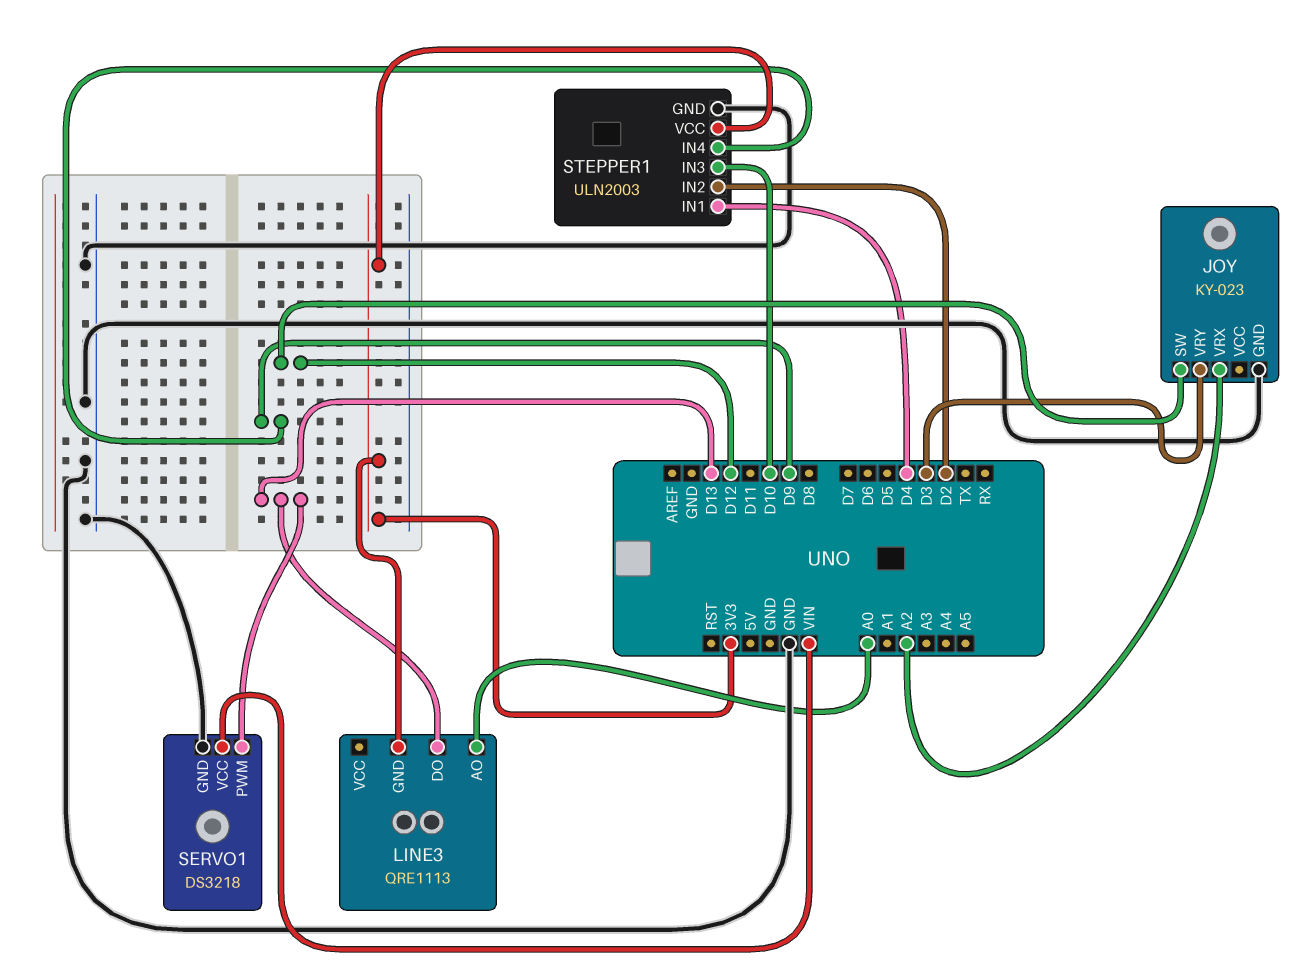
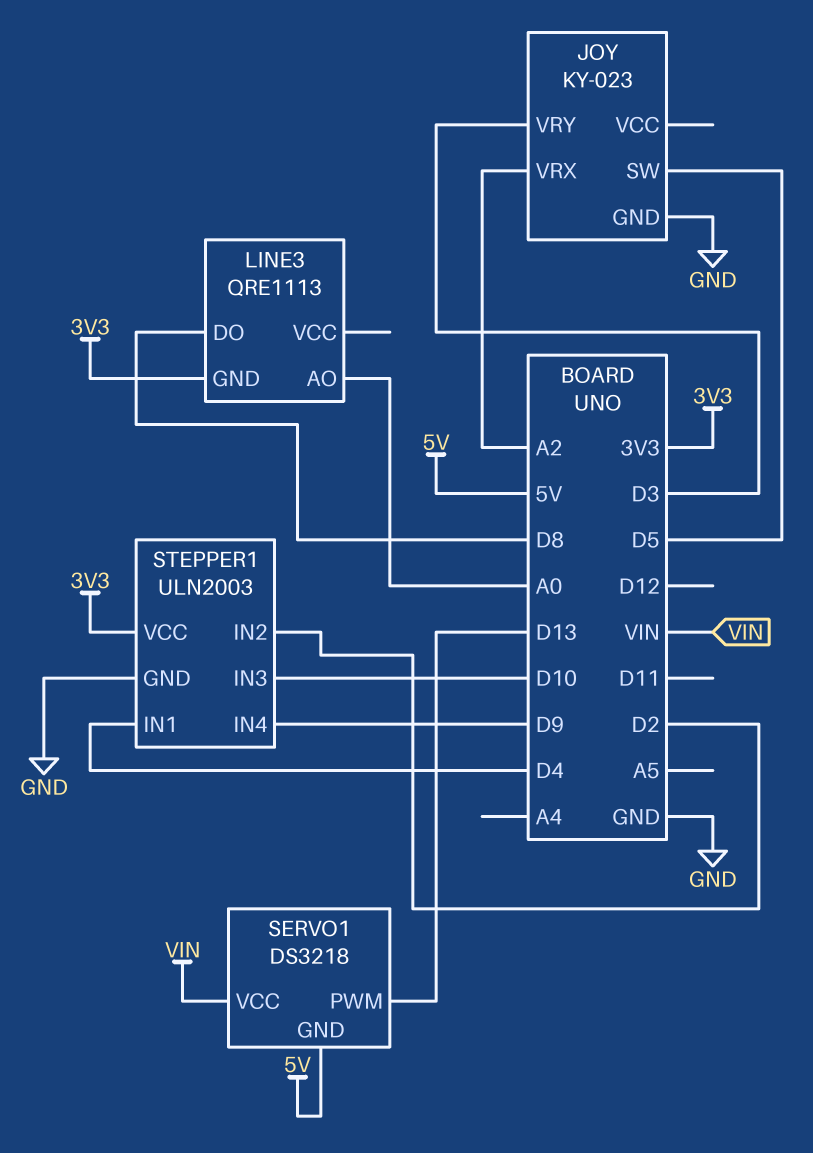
JOY pin SW: D12 -> D5
LINE3 pin DO: D13 -> D8
SERVO1 pin GND: GND -> 5V

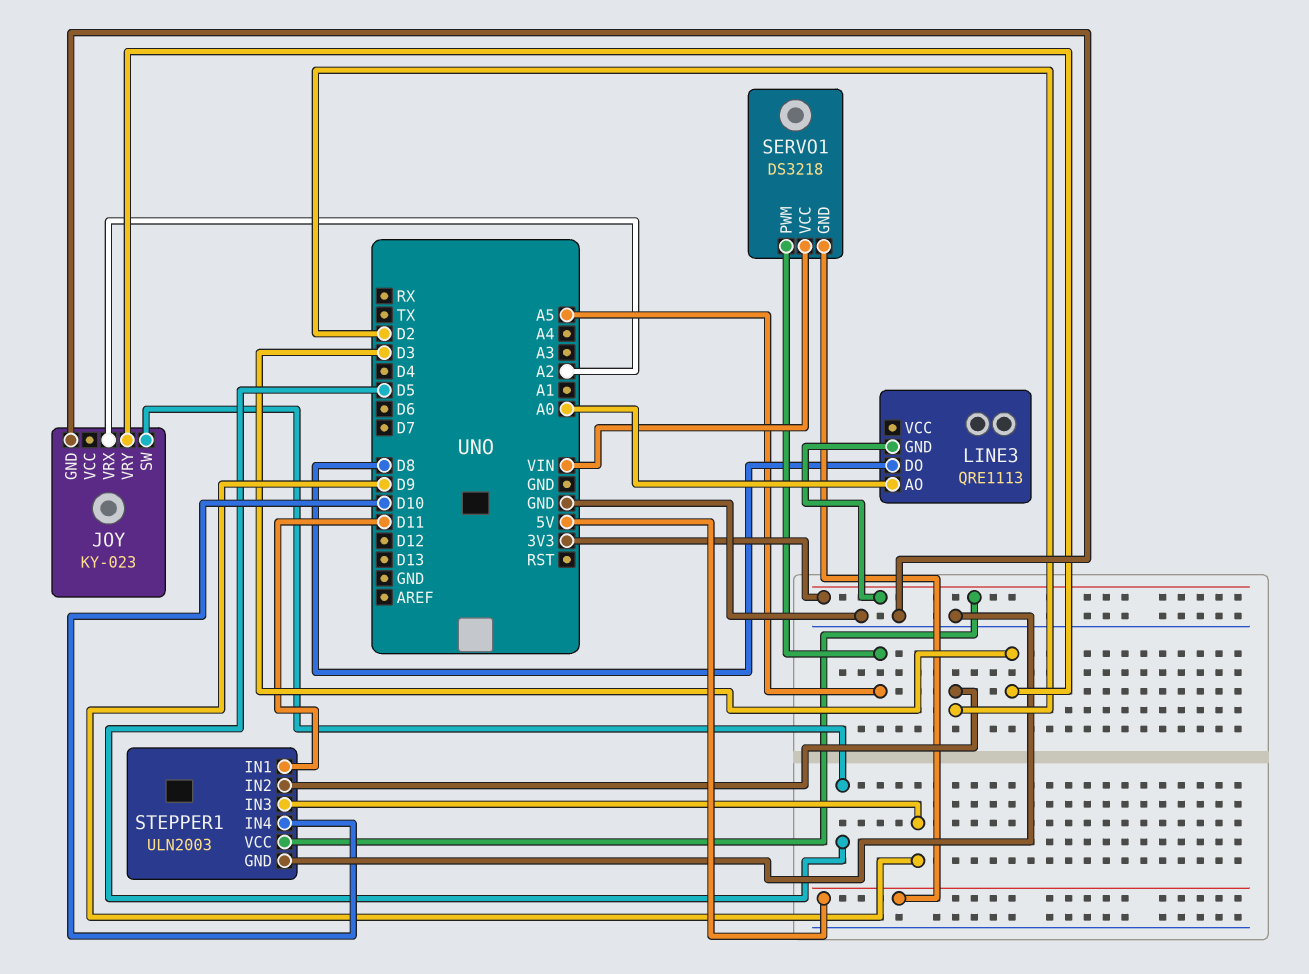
SERVO1 pin PWM: D13 -> A5
STEPPER1 pin IN1: D4 -> D11
STEPPER1 pin IN3: D10 -> D9
STEPPER1 pin IN4: D9 -> D10

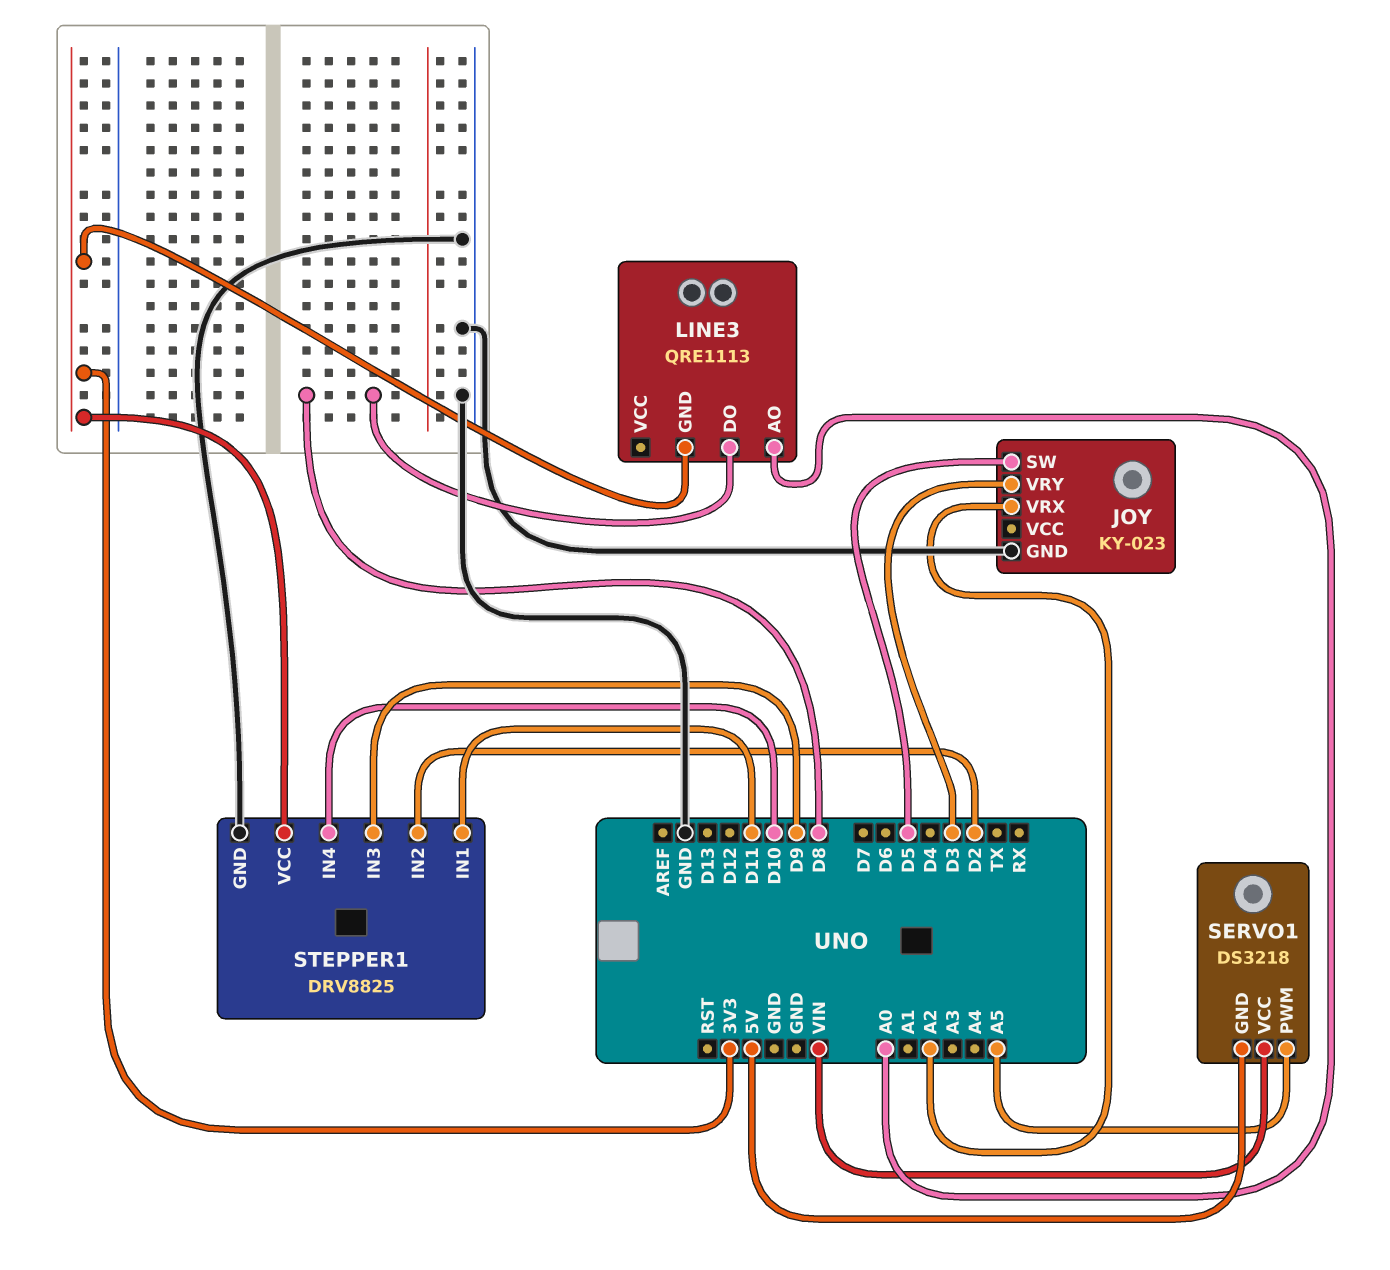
STEPPER1: ULN2003 -> DRV8825

